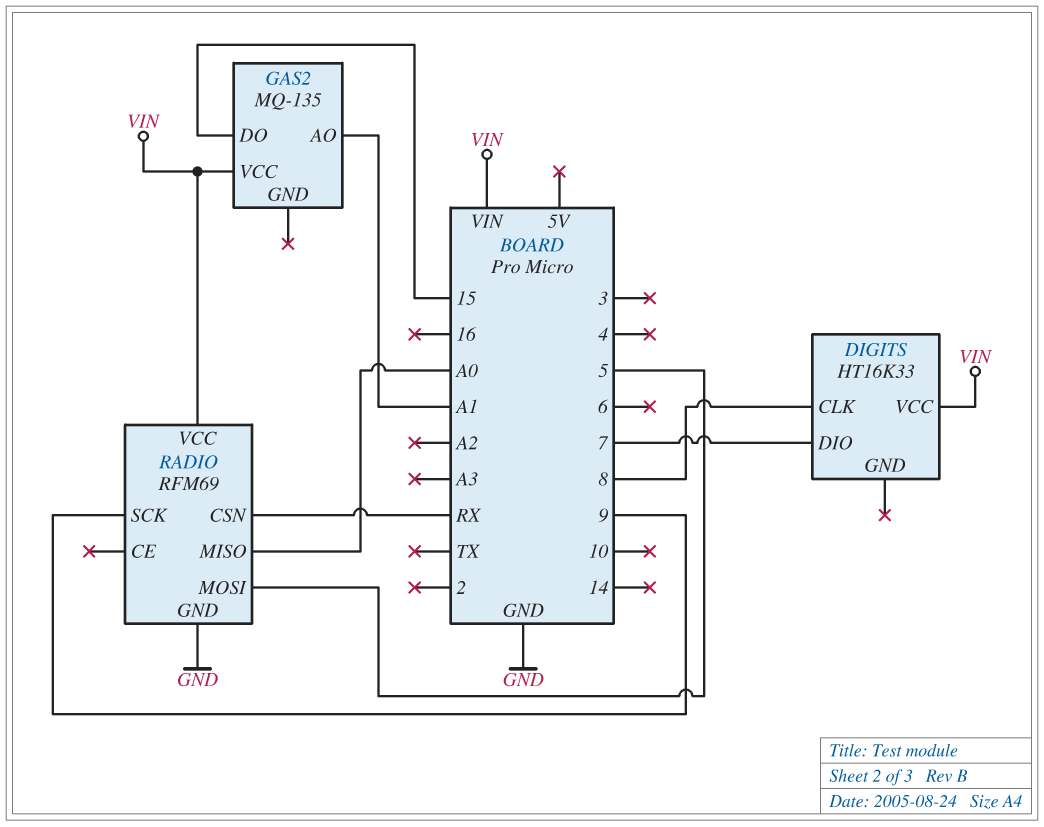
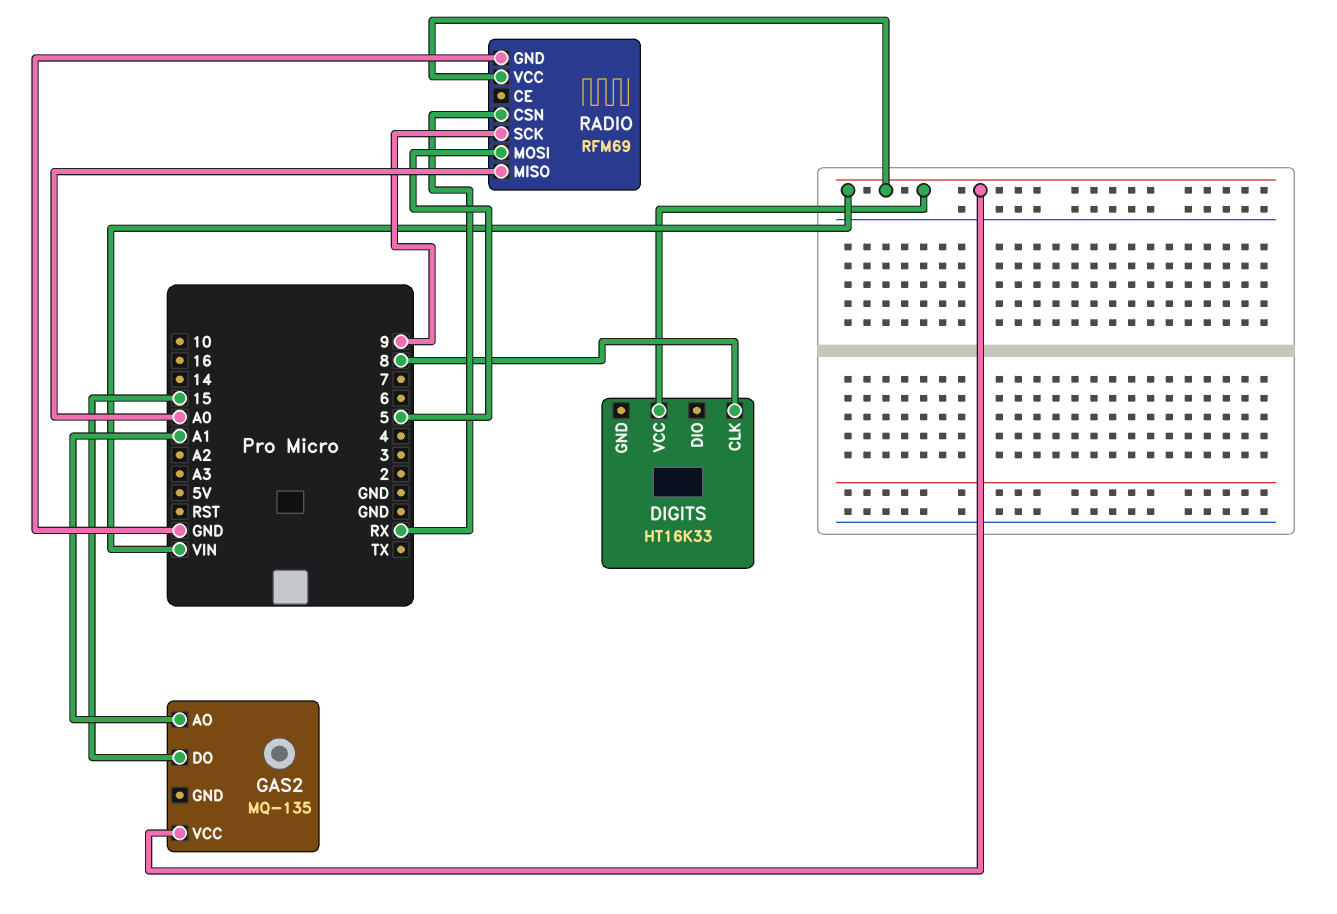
DIGITS pin DIO: 7 -> none

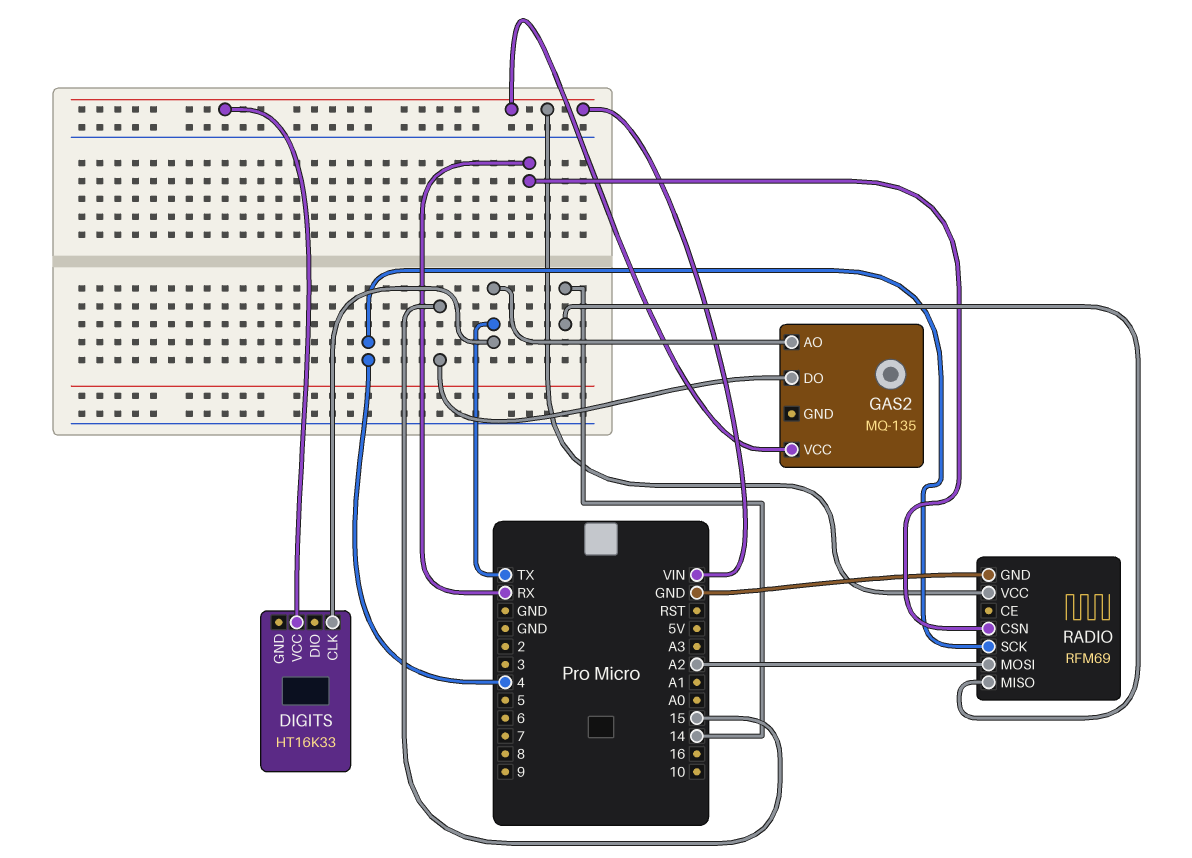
DIGITS pin CLK: 8 -> TX
GAS2 pin AO: A1 -> TX
RADIO pin MISO: A0 -> 14
RADIO pin MOSI: 5 -> A2
RADIO pin SCK: 9 -> 4

